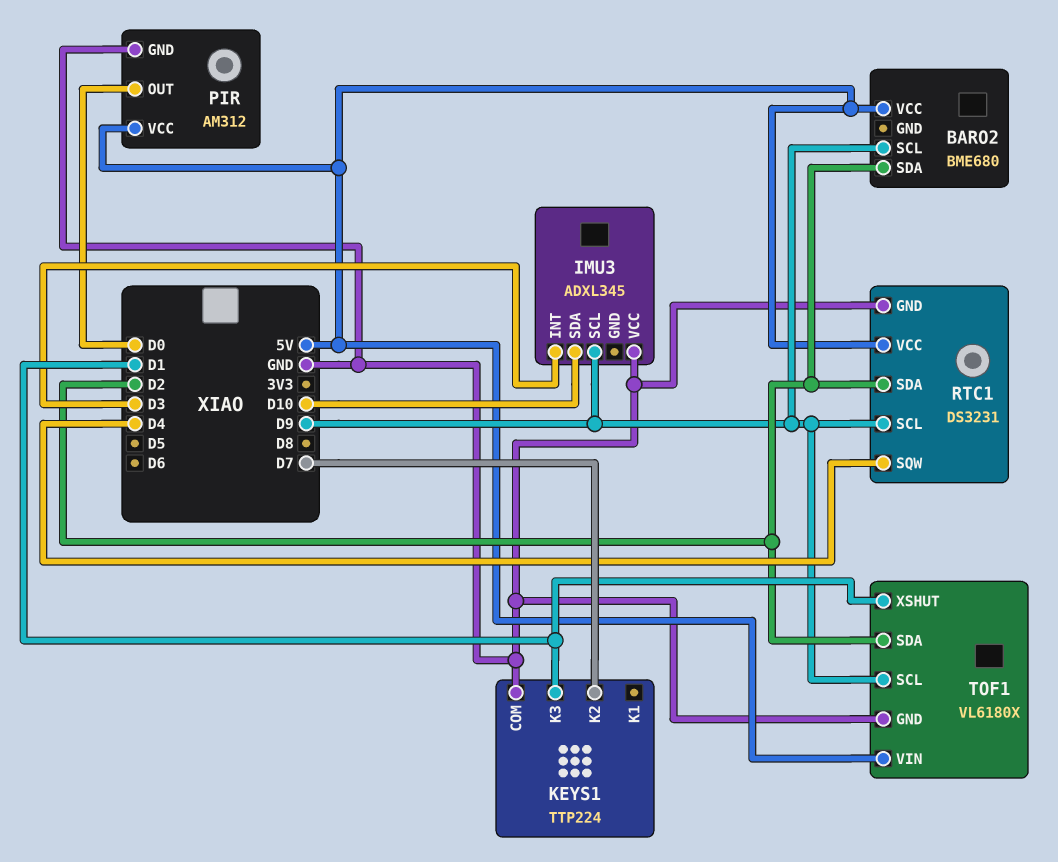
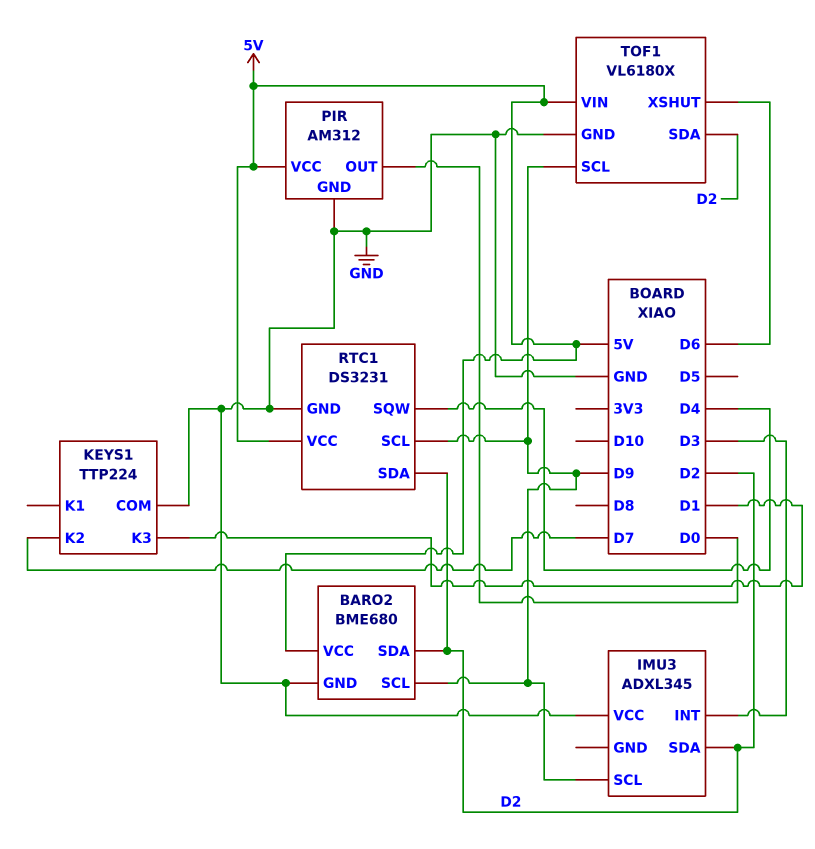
BARO2 pin GND: none -> GND
IMU3 pin SDA: D10 -> D2
TOF1 pin XSHUT: D1 -> D6

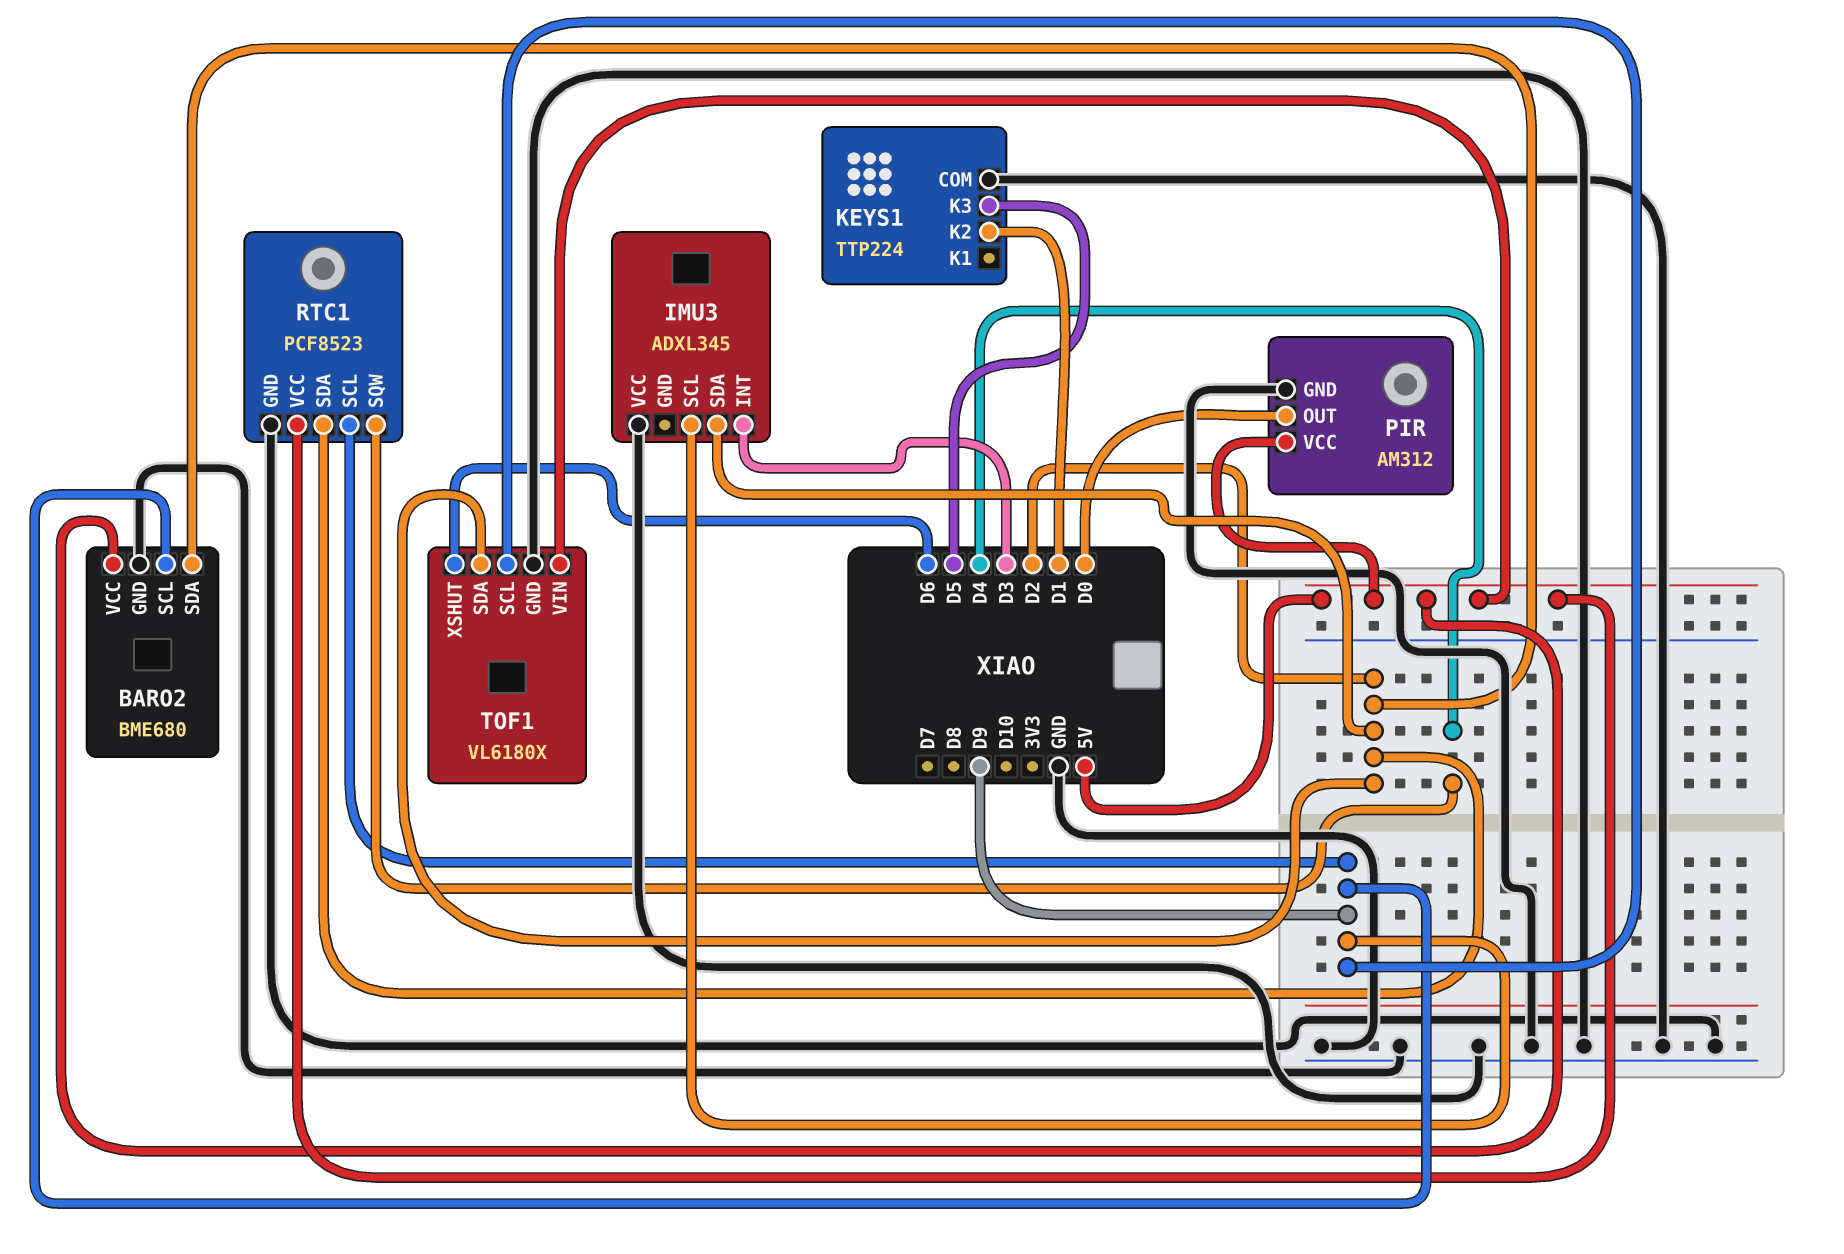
KEYS1 pin K2: D7 -> D1
KEYS1 pin K3: D1 -> D5
RTC1: DS3231 -> PCF8523

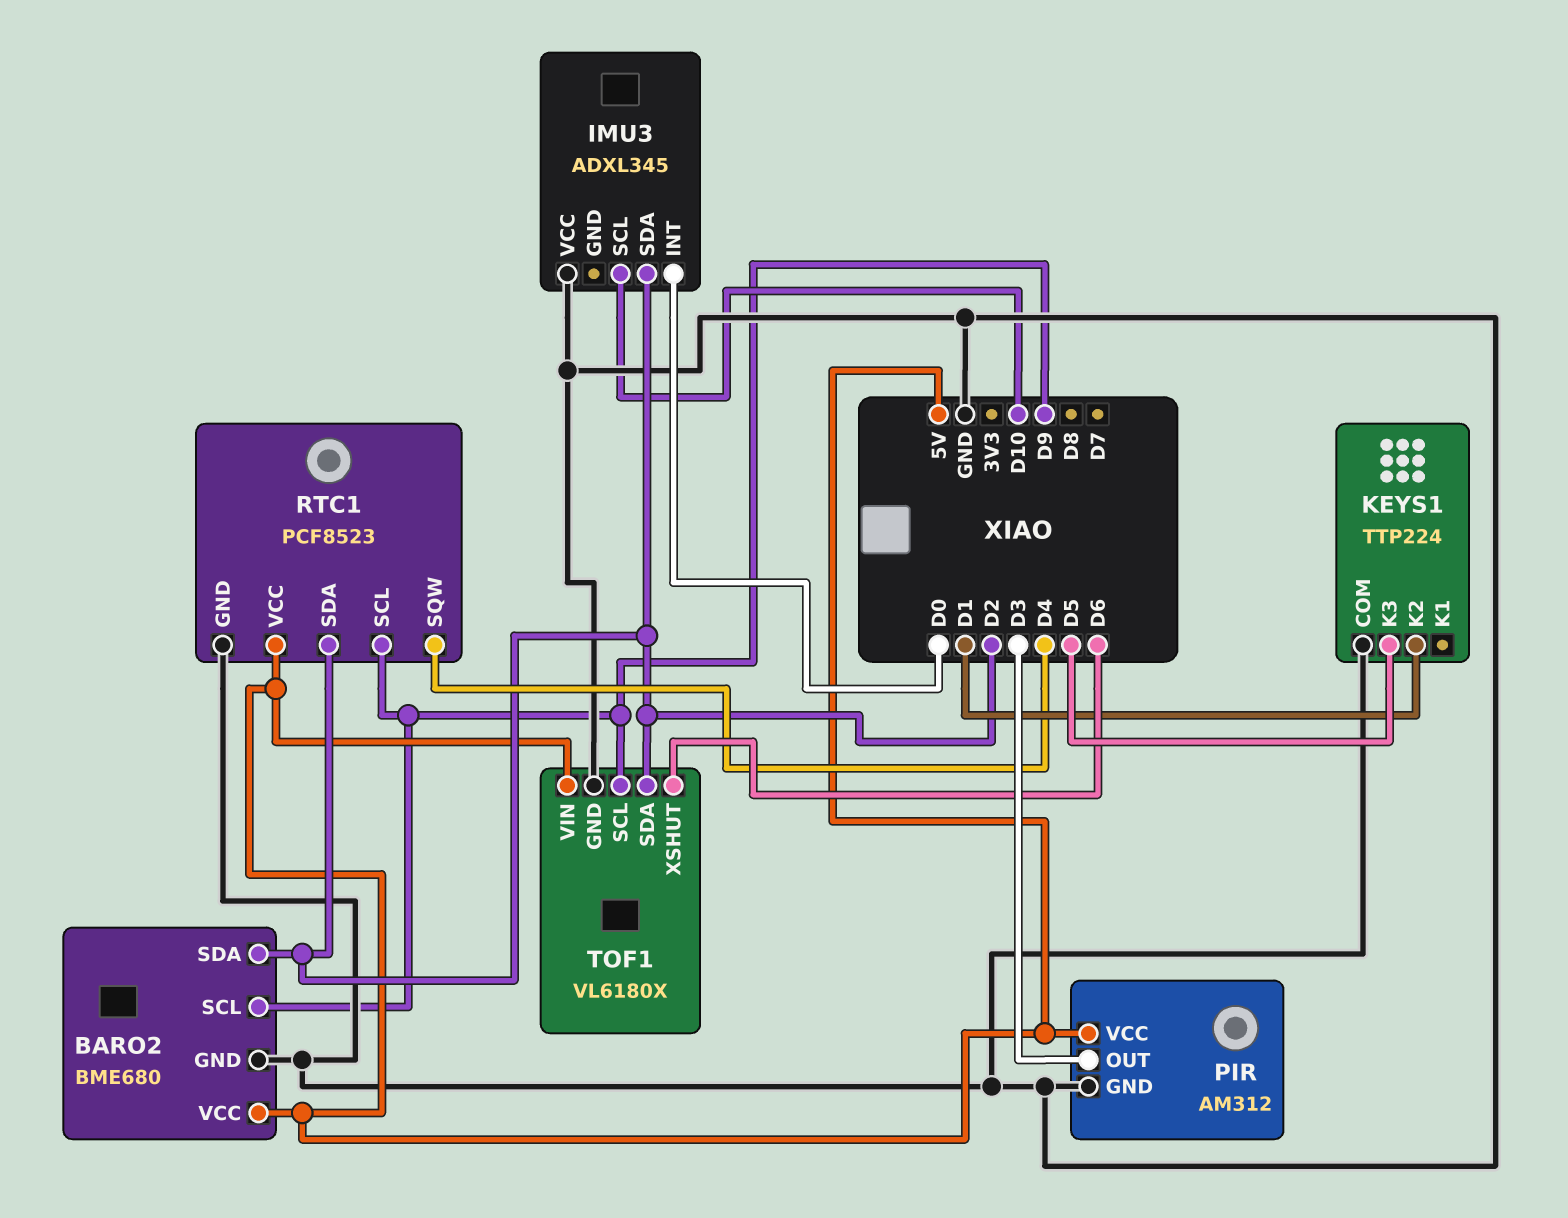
IMU3 pin INT: D3 -> D0
IMU3 pin SCL: D9 -> D10
PIR pin OUT: D0 -> D3

